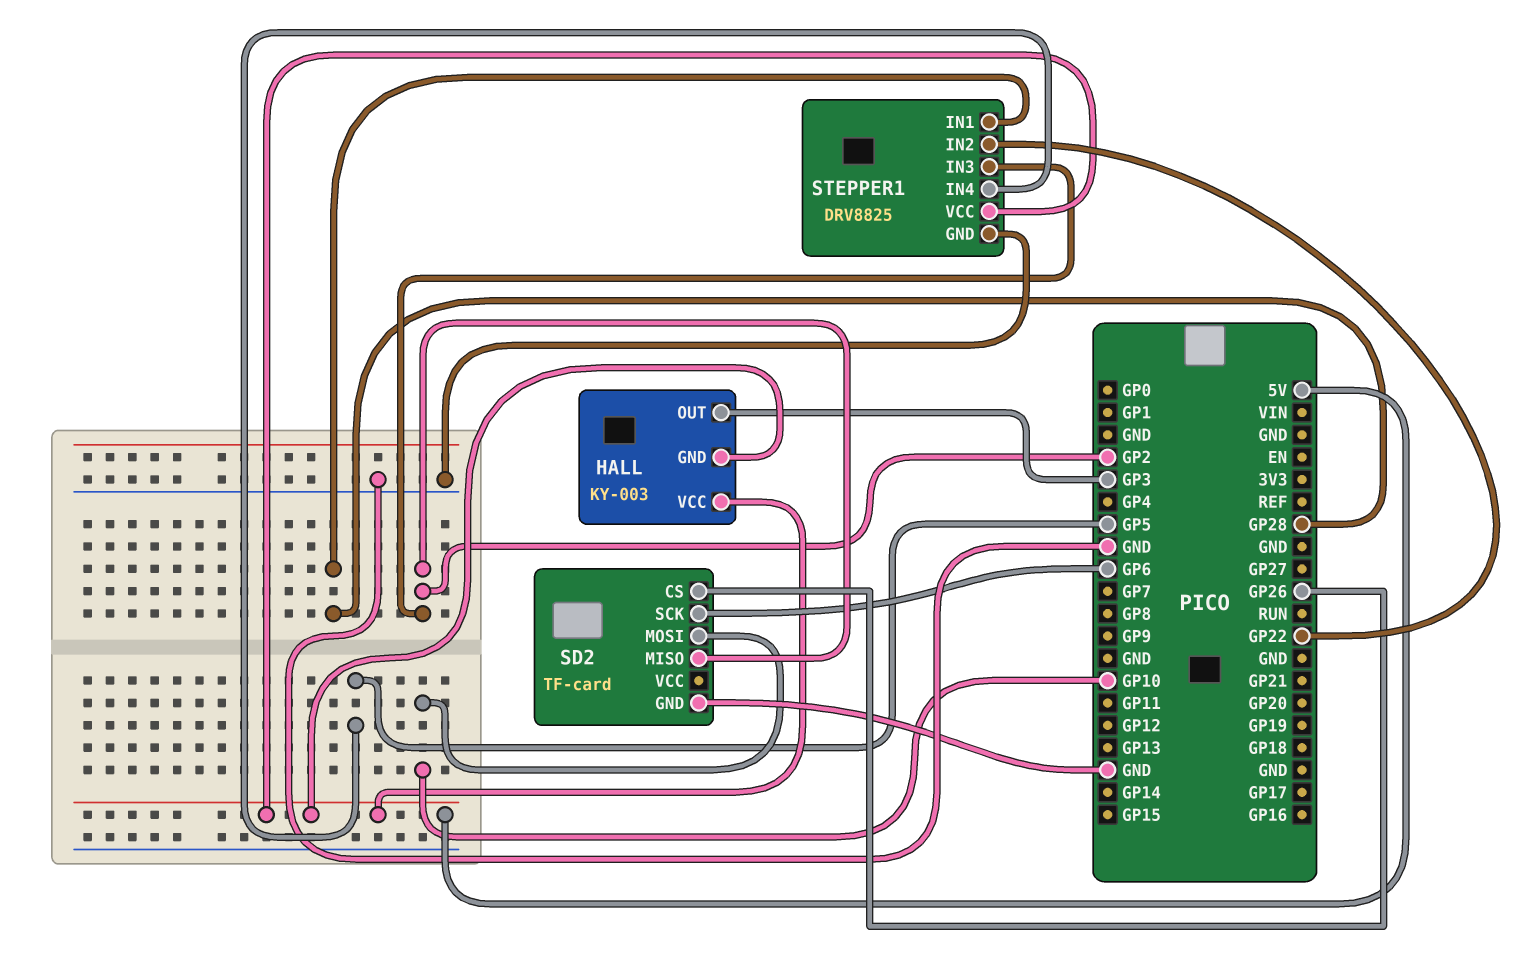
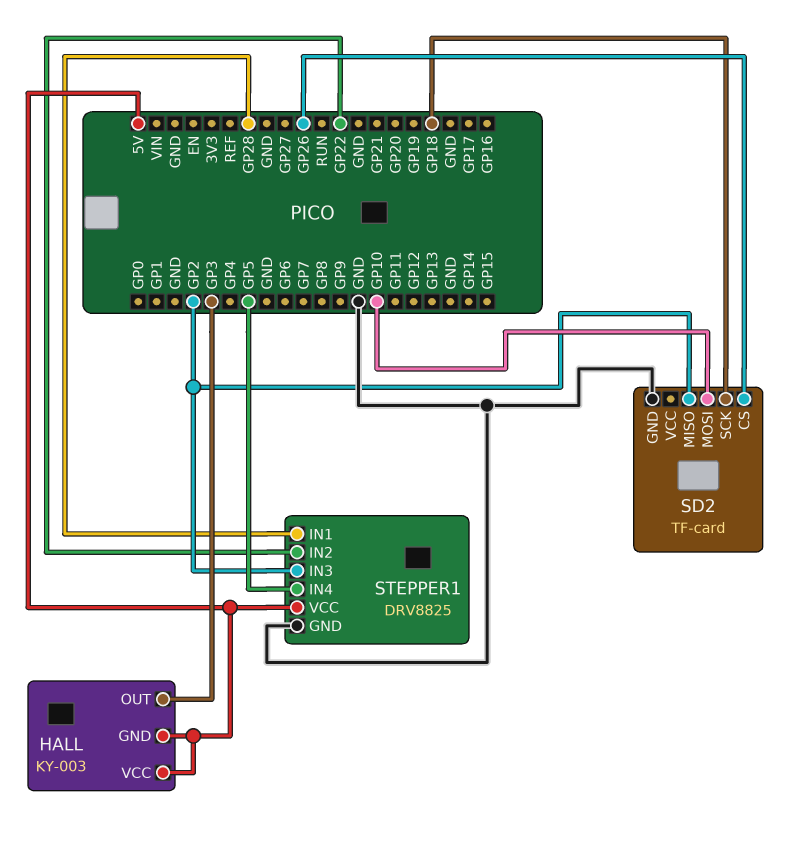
SD2 pin SCK: GP6 -> GP18

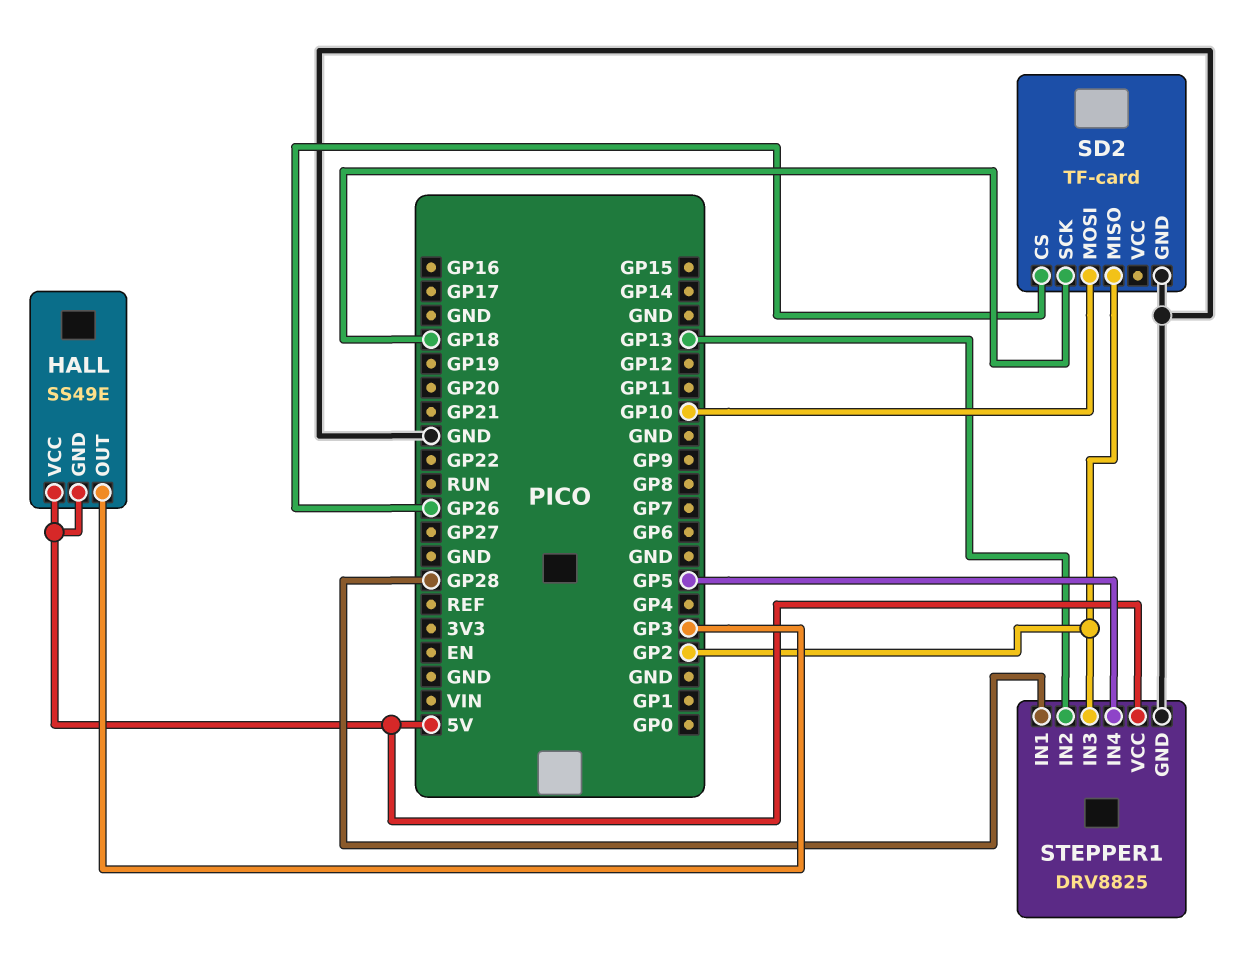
HALL: KY-003 -> SS49E
STEPPER1 pin IN2: GP22 -> GP13

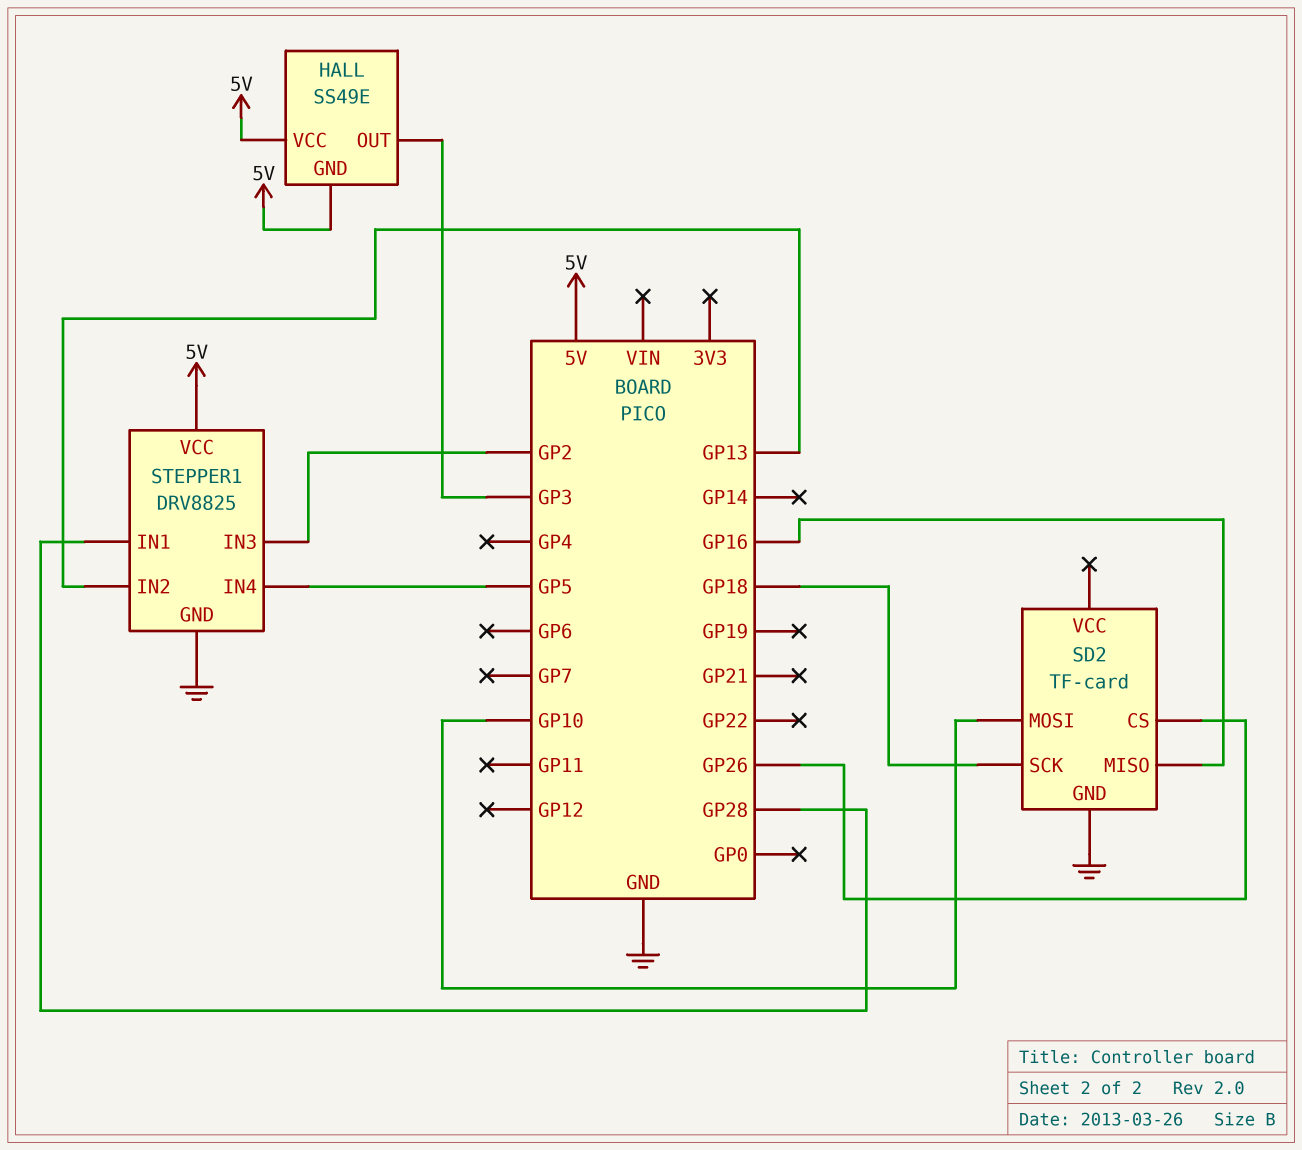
SD2 pin MISO: GP2 -> GP16

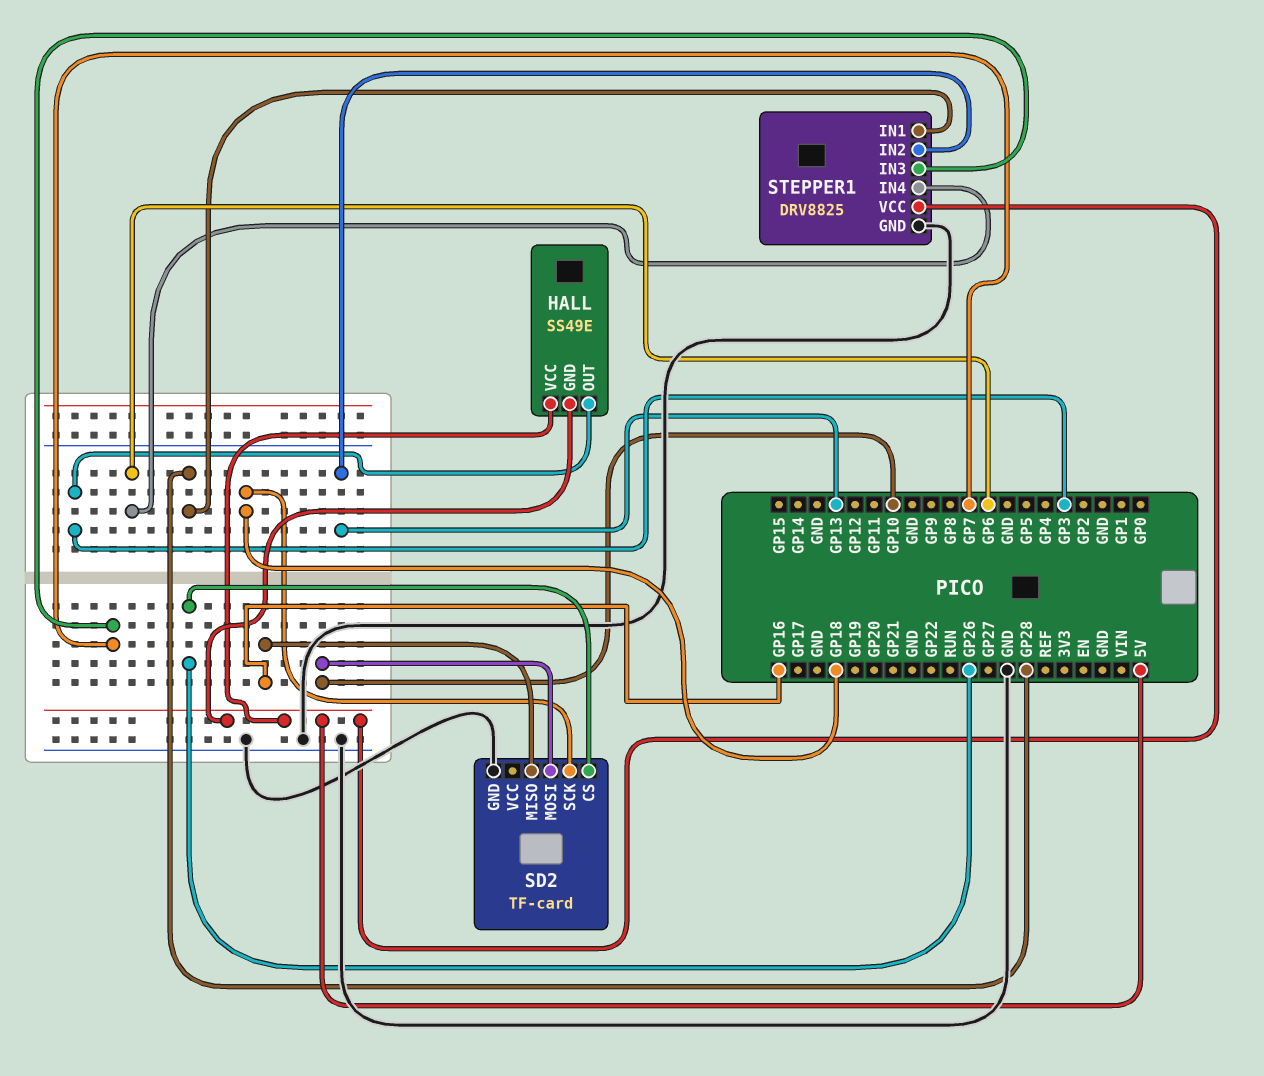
STEPPER1 pin IN3: GP2 -> GP7
STEPPER1 pin IN4: GP5 -> GP6

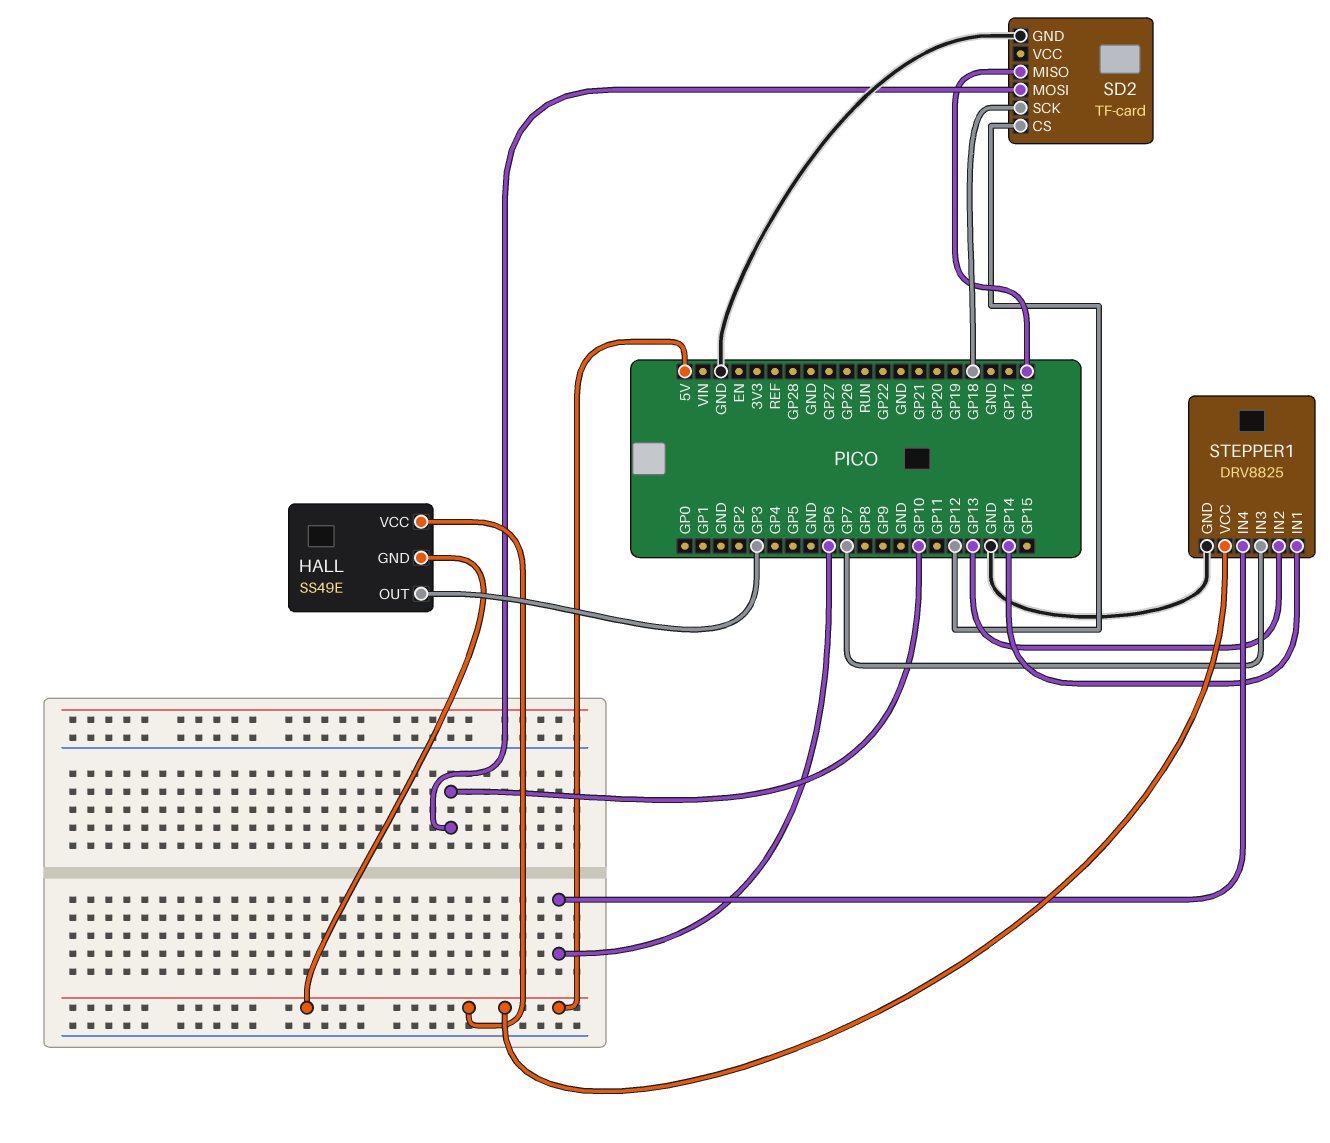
SD2 pin CS: GP26 -> GP12
STEPPER1 pin IN1: GP28 -> GP14

